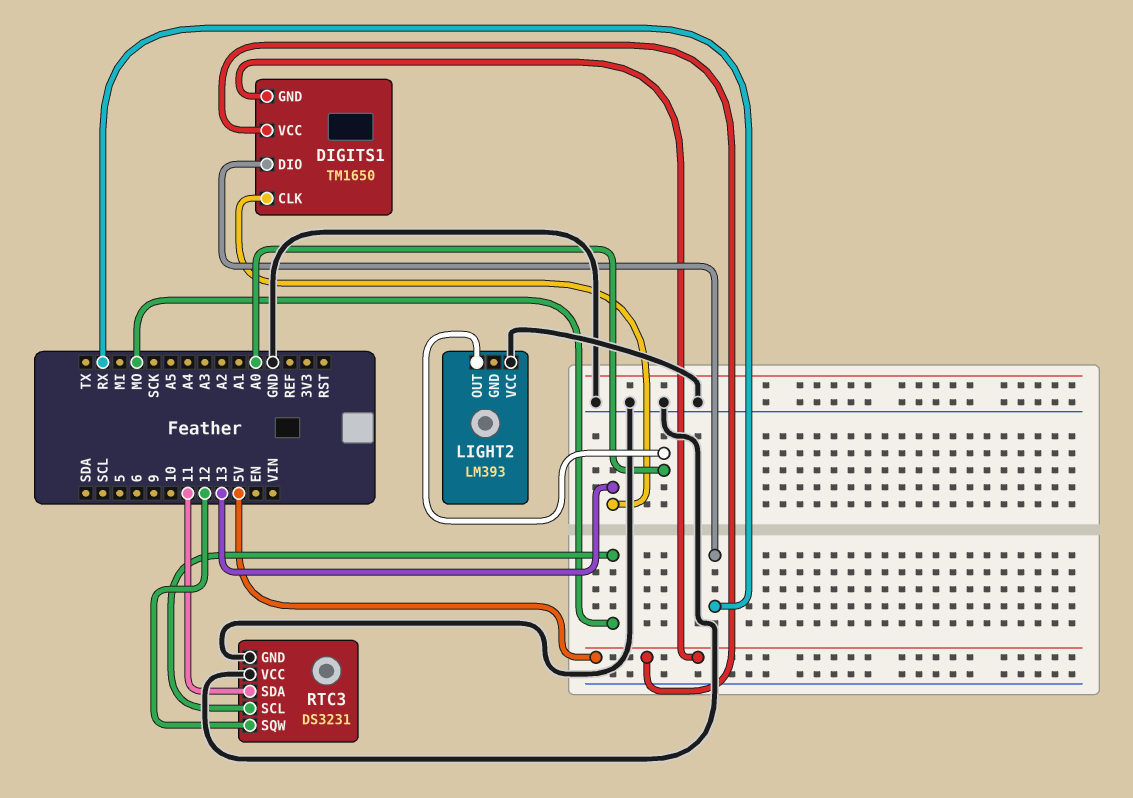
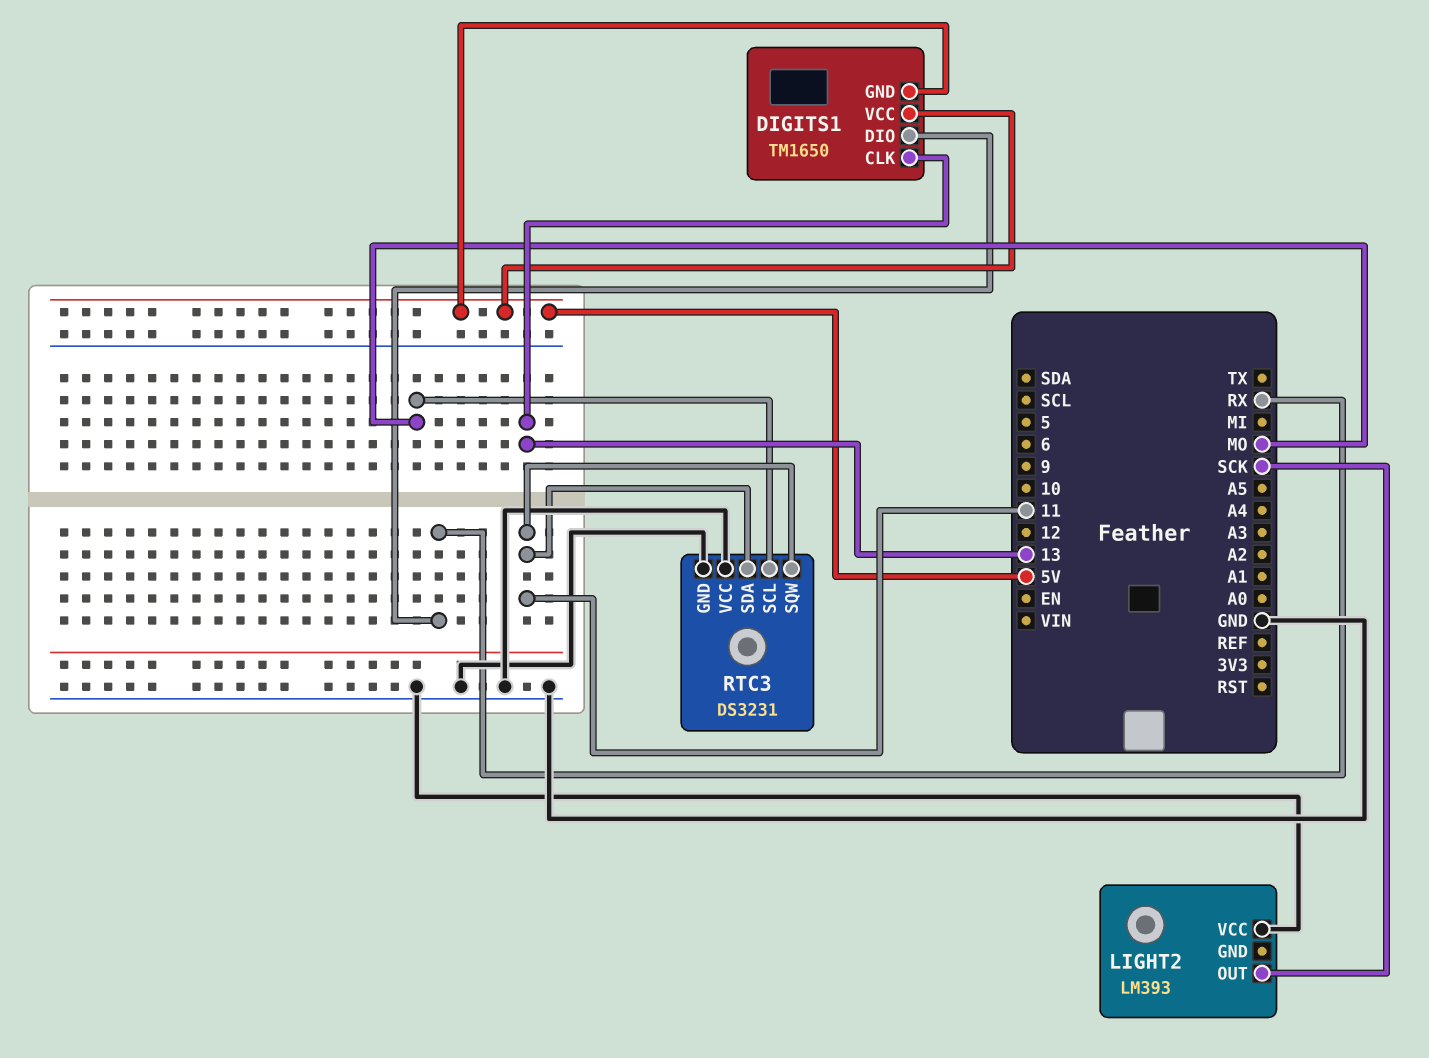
LIGHT2 pin OUT: A0 -> SCK
RTC3 pin SQW: 12 -> 11

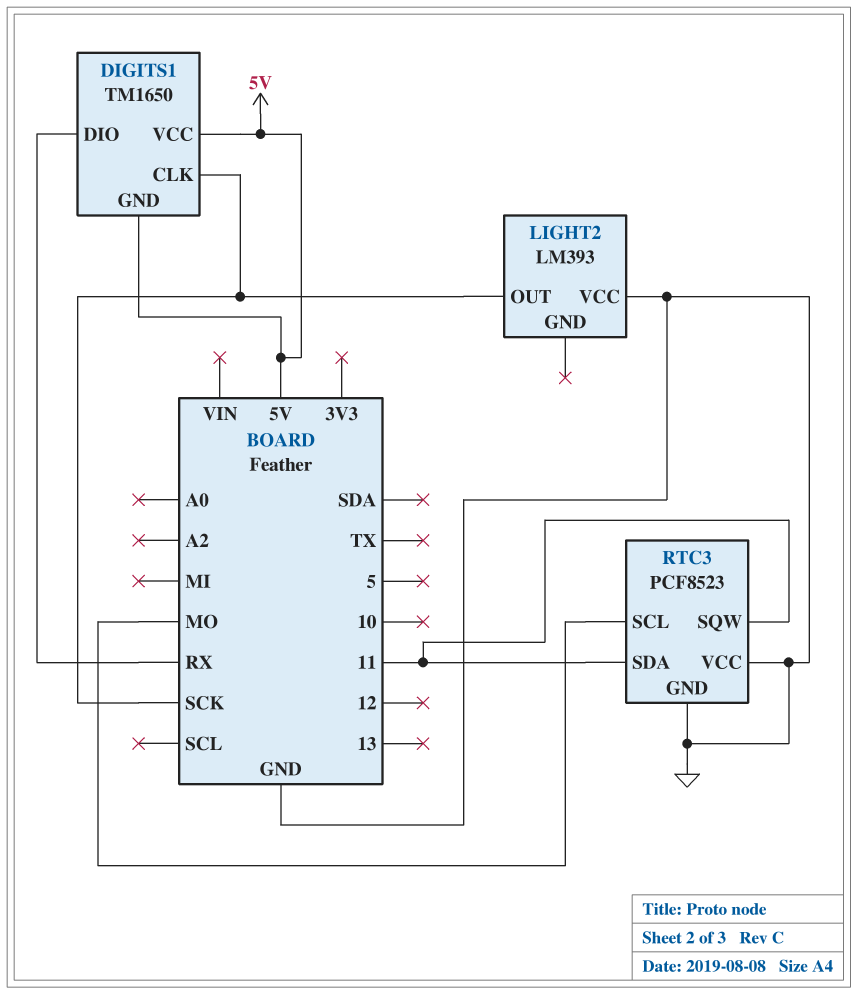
DIGITS1 pin CLK: 13 -> SCK
RTC3: DS3231 -> PCF8523

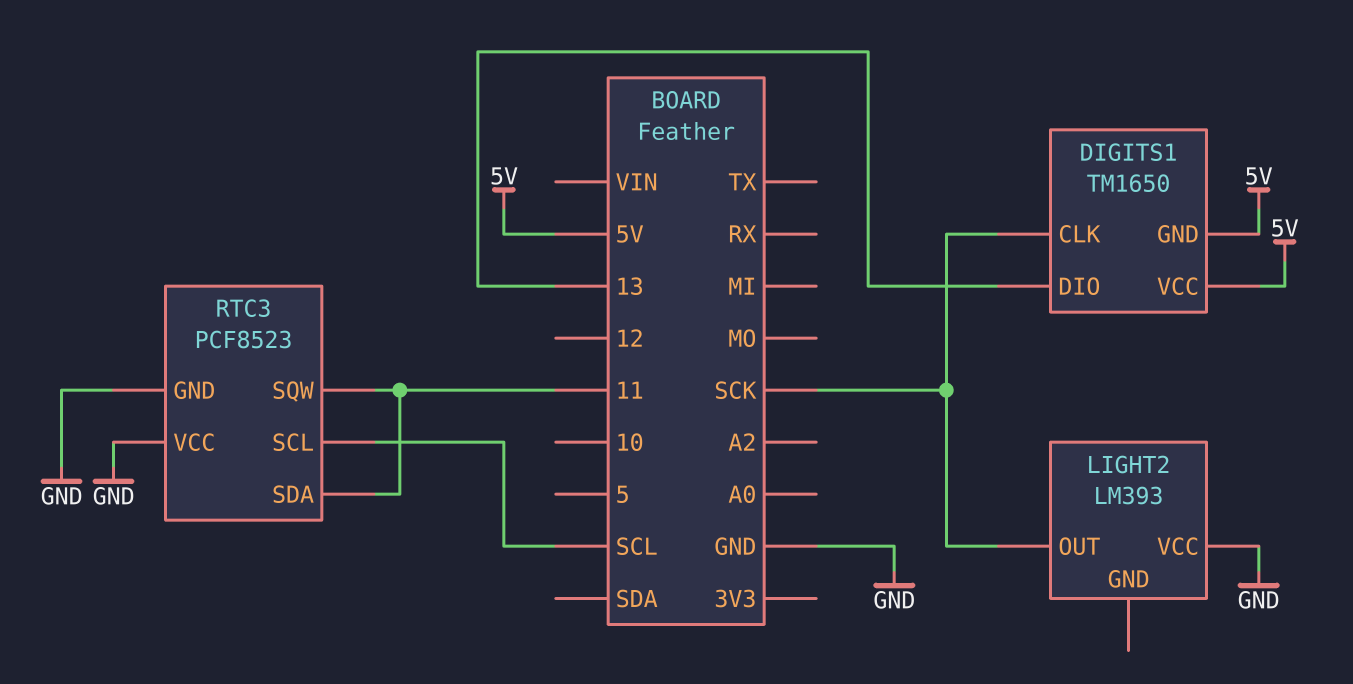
DIGITS1 pin DIO: RX -> 13
RTC3 pin SCL: MO -> SCL

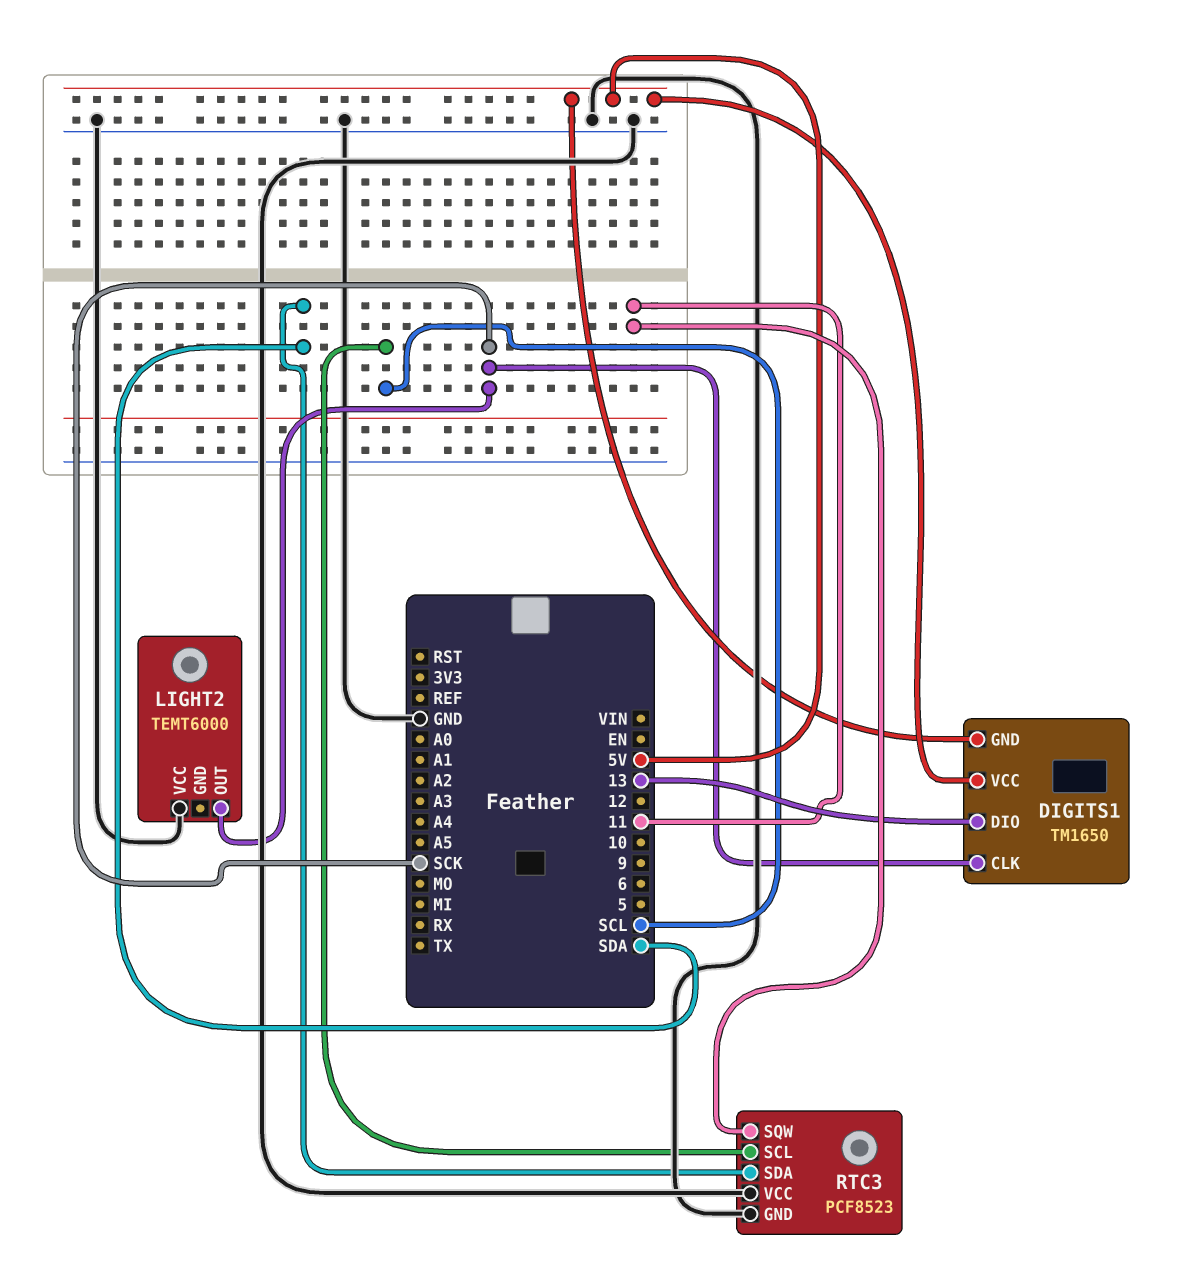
LIGHT2: LM393 -> TEMT6000
RTC3 pin SDA: 11 -> SDA

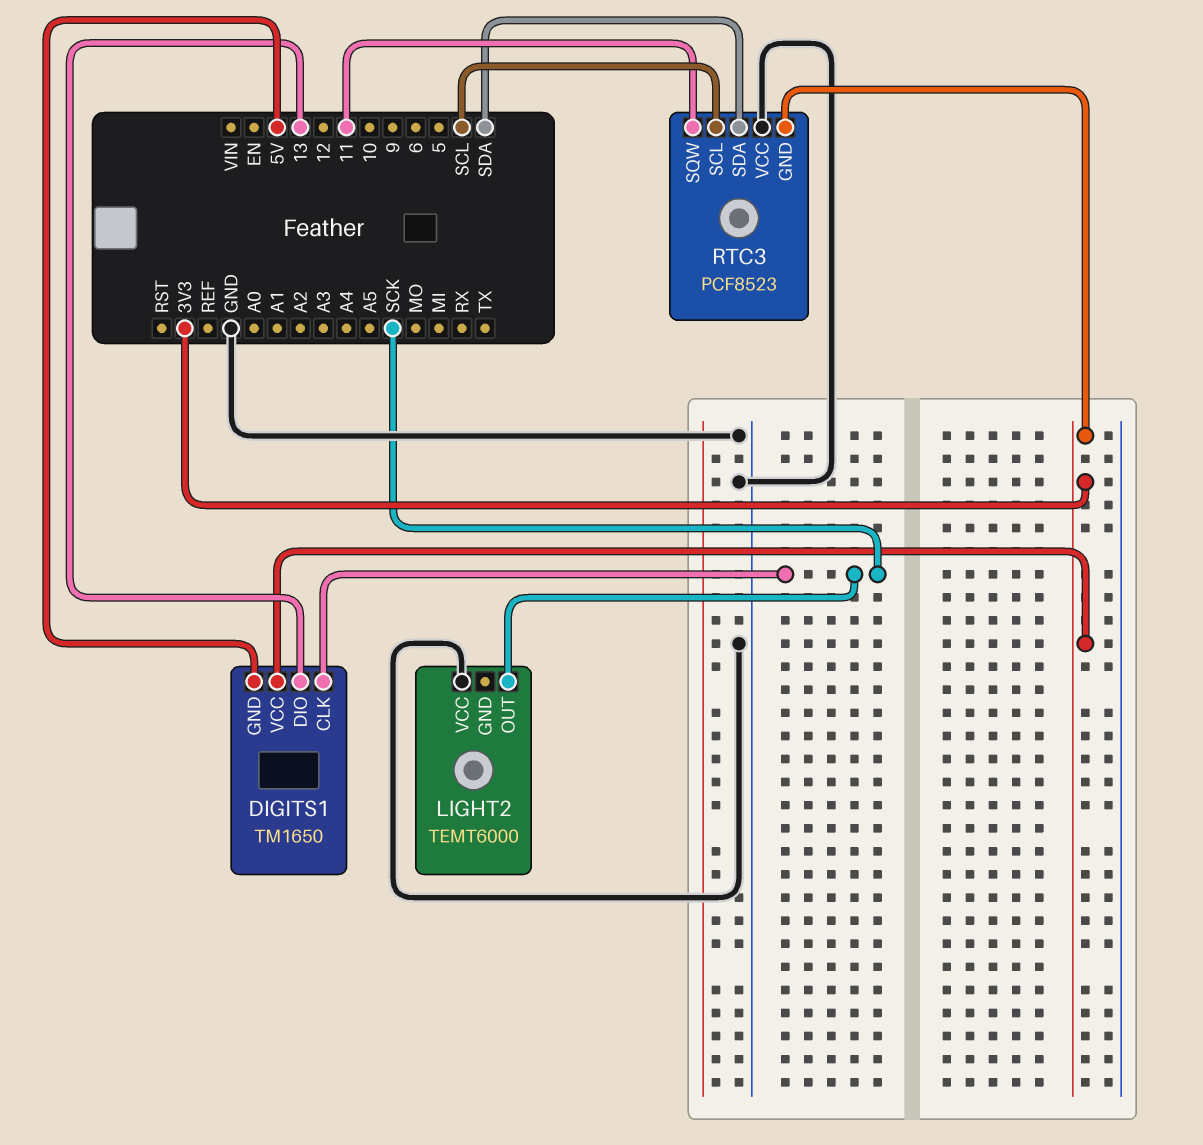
DIGITS1 pin VCC: 5V -> 3V3
RTC3 pin GND: GND -> 3V3

